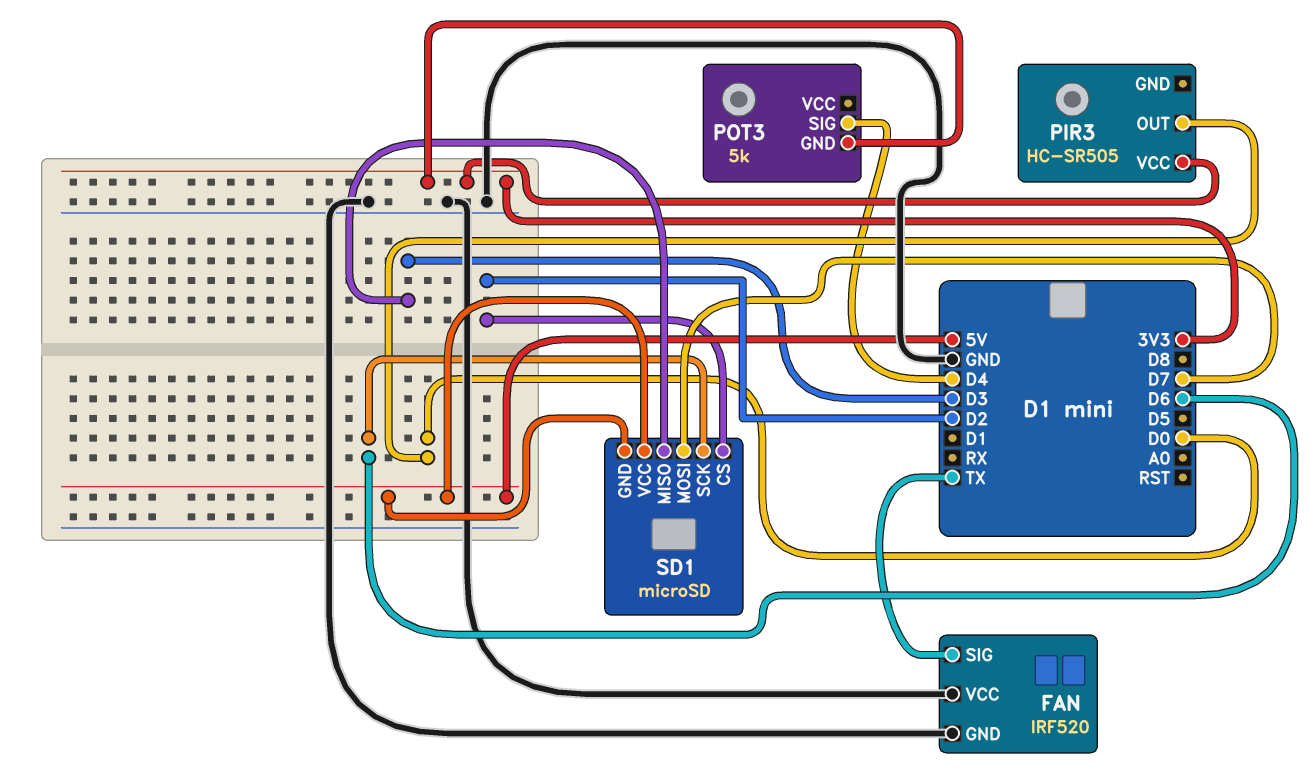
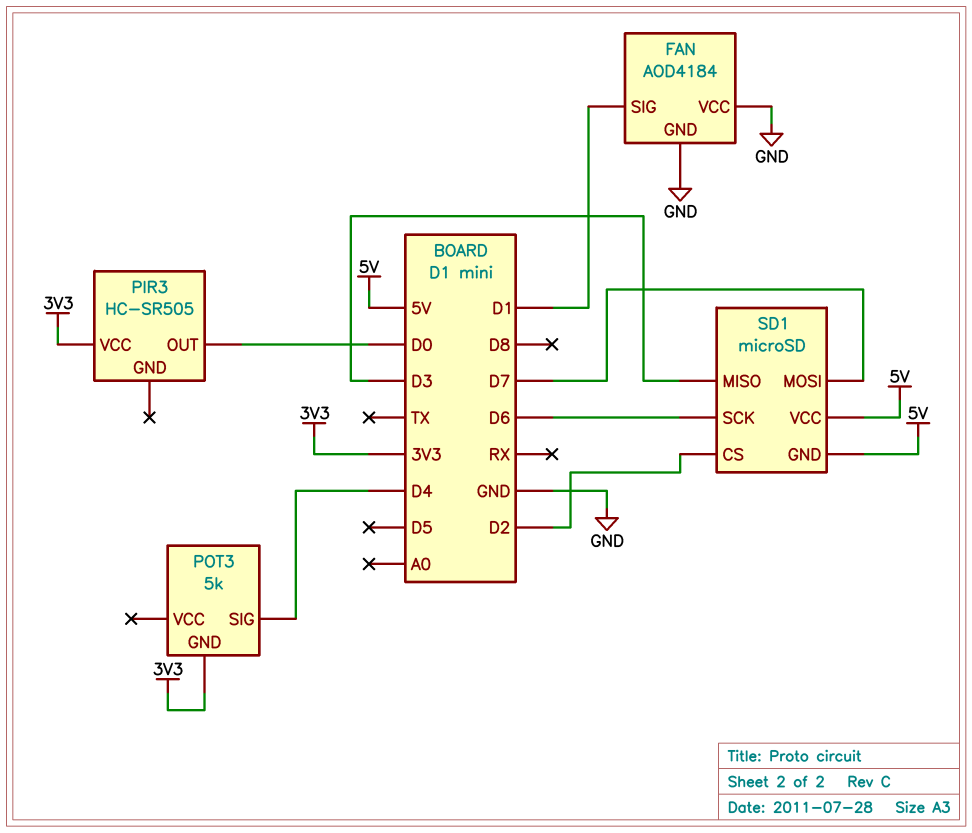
FAN: IRF520 -> AOD4184
FAN pin SIG: TX -> D1

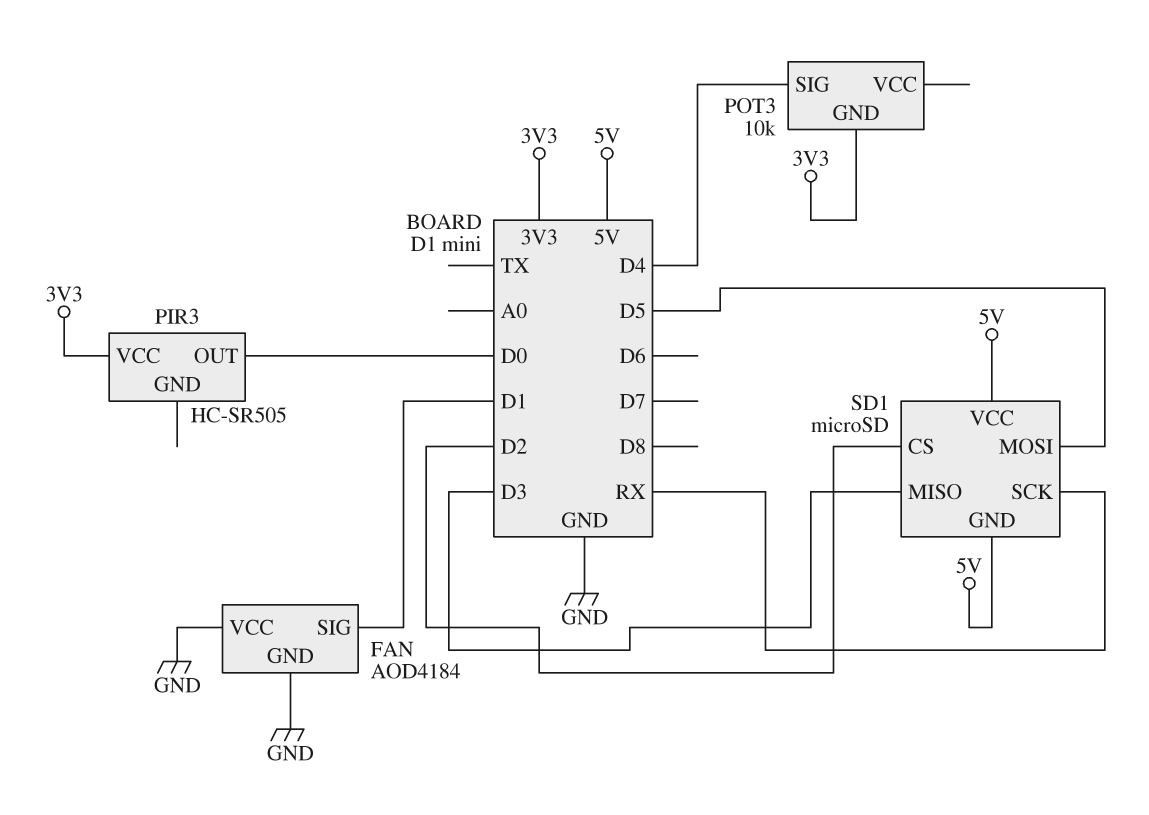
POT3: 5k -> 10k
SD1 pin MOSI: D7 -> D5
SD1 pin SCK: D6 -> RX

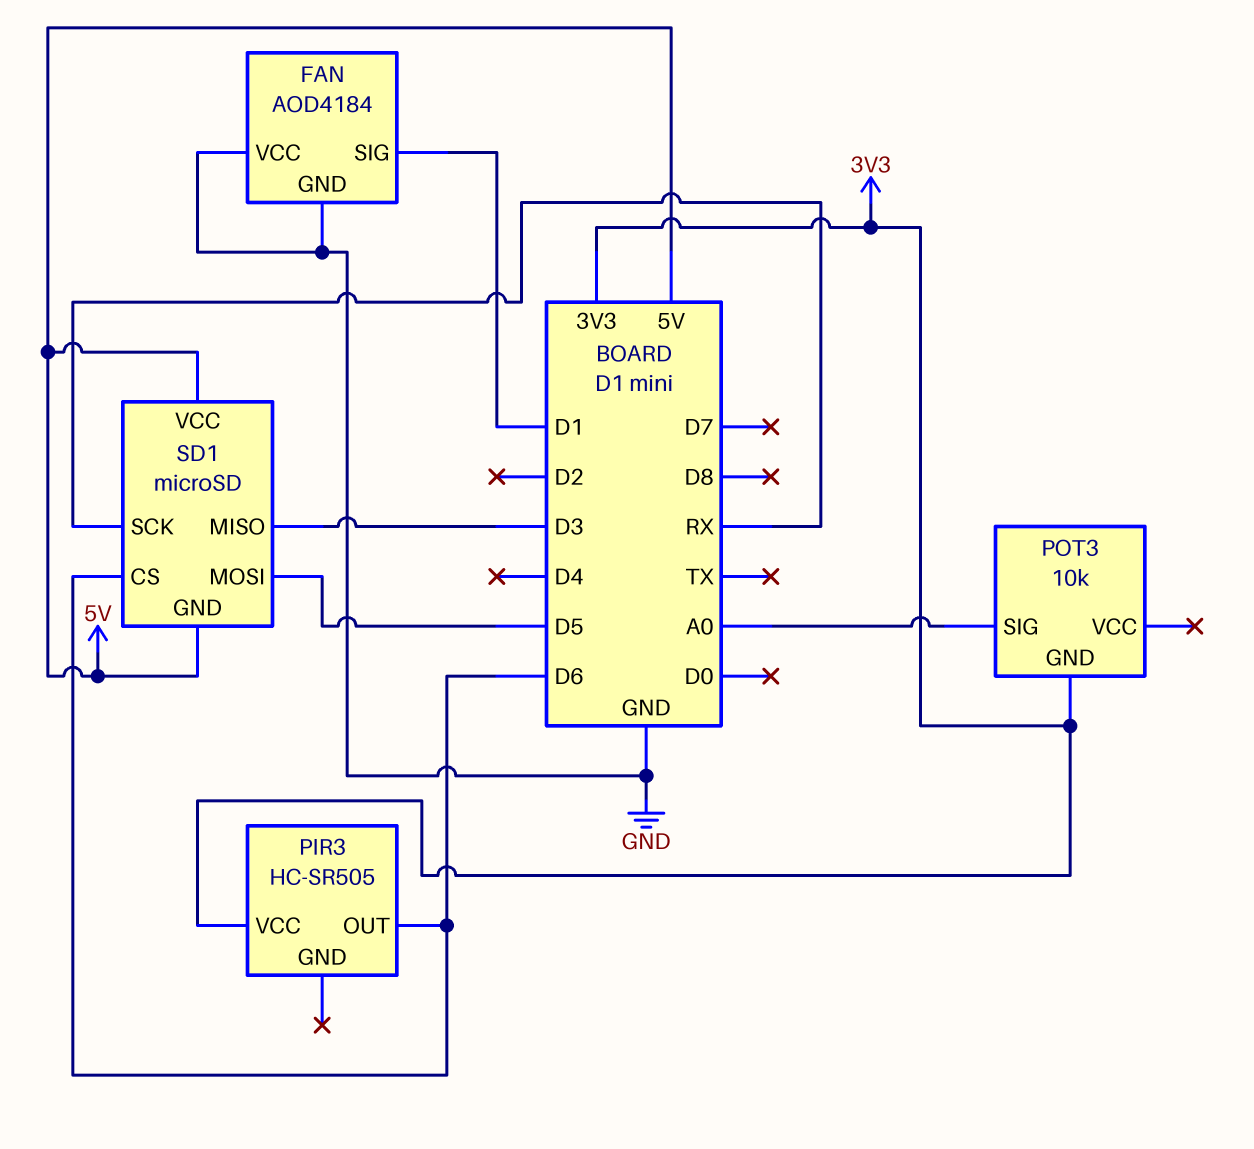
PIR3 pin OUT: D0 -> D6
POT3 pin SIG: D4 -> A0
SD1 pin CS: D2 -> D6

